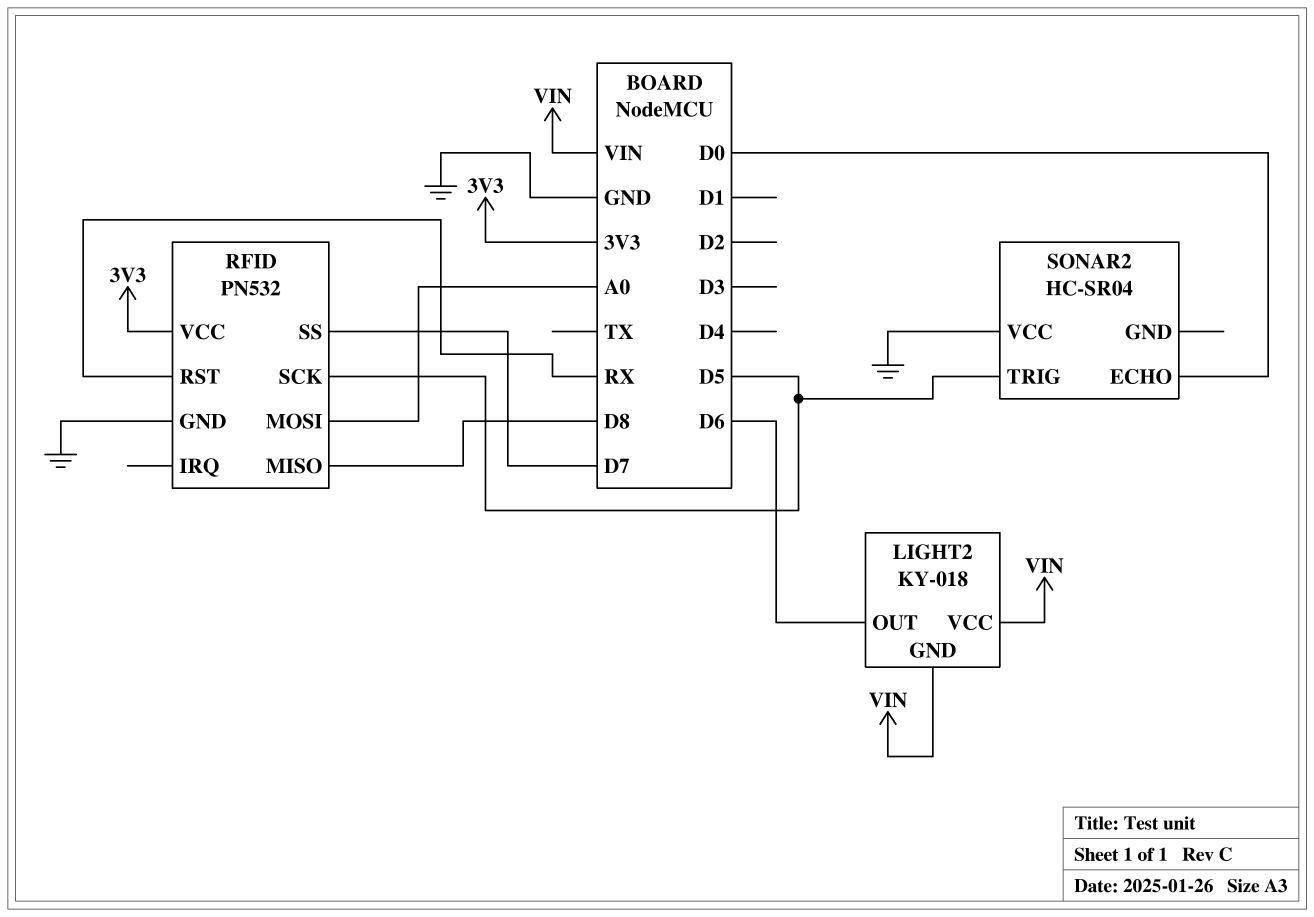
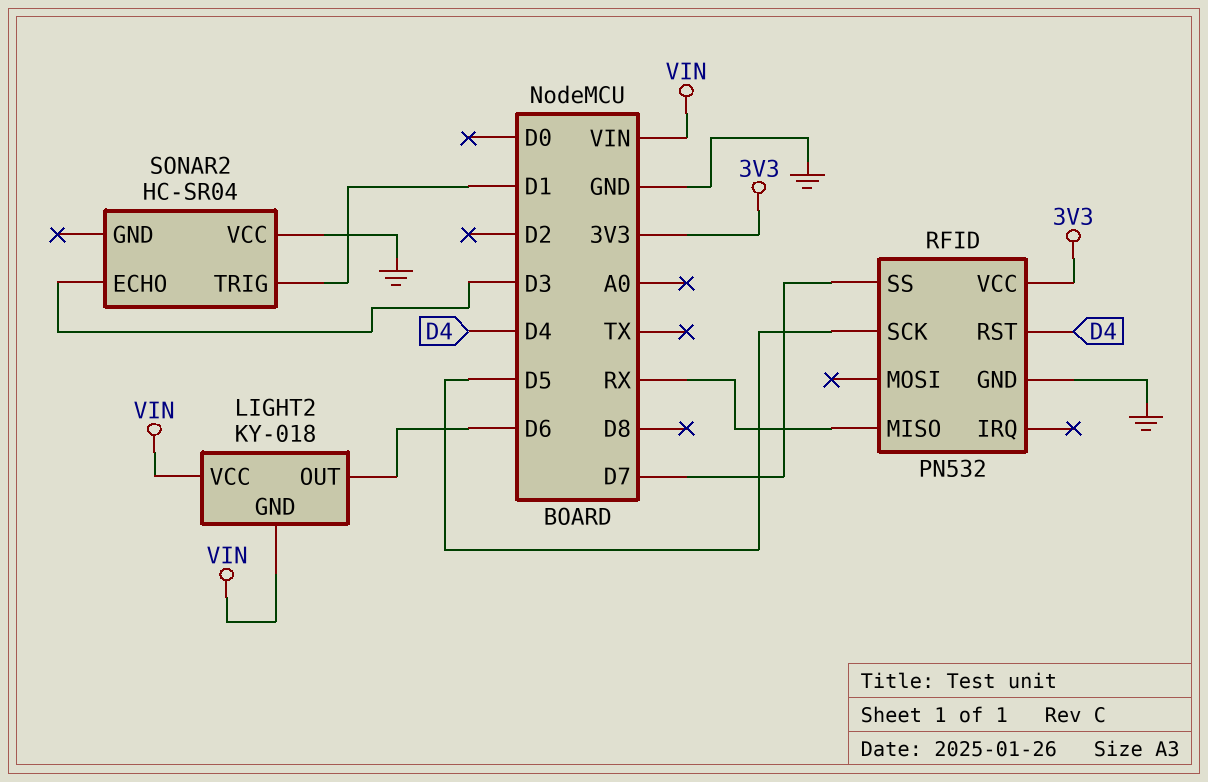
RFID pin MISO: D8 -> RX
RFID pin MOSI: A0 -> none
RFID pin RST: RX -> D4
SONAR2 pin ECHO: D0 -> D3
SONAR2 pin TRIG: D5 -> D1

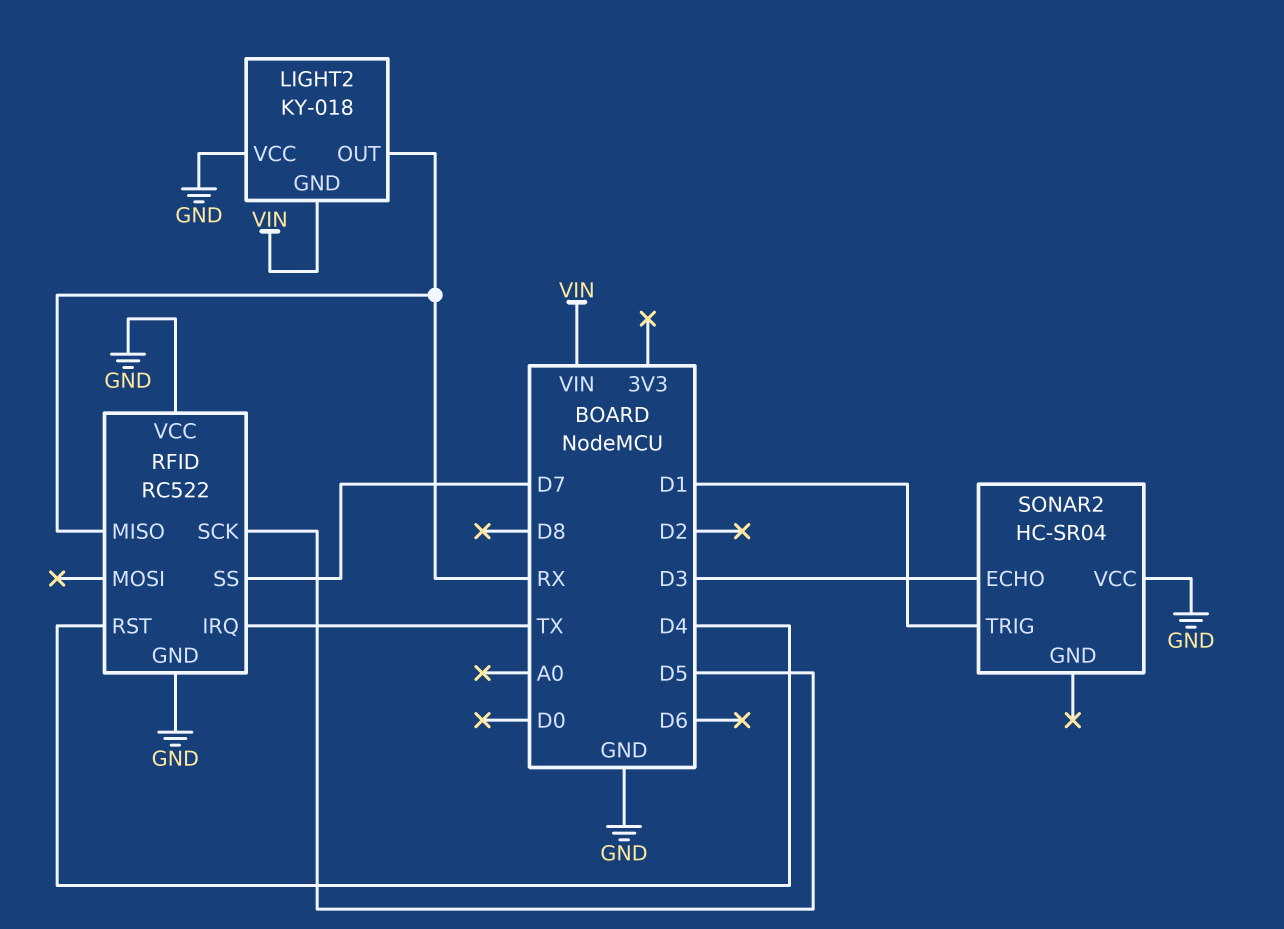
LIGHT2 pin OUT: D6 -> RX
LIGHT2 pin VCC: VIN -> GND
RFID: PN532 -> RC522
RFID pin IRQ: none -> TX
RFID pin VCC: 3V3 -> GND

